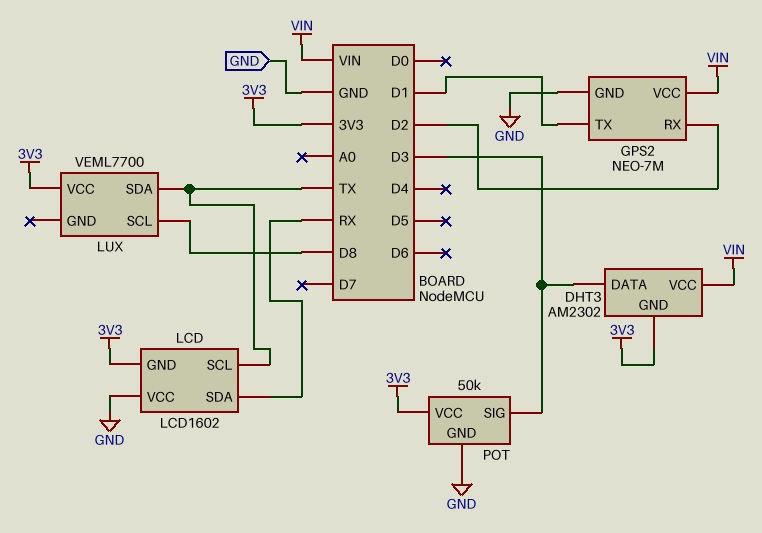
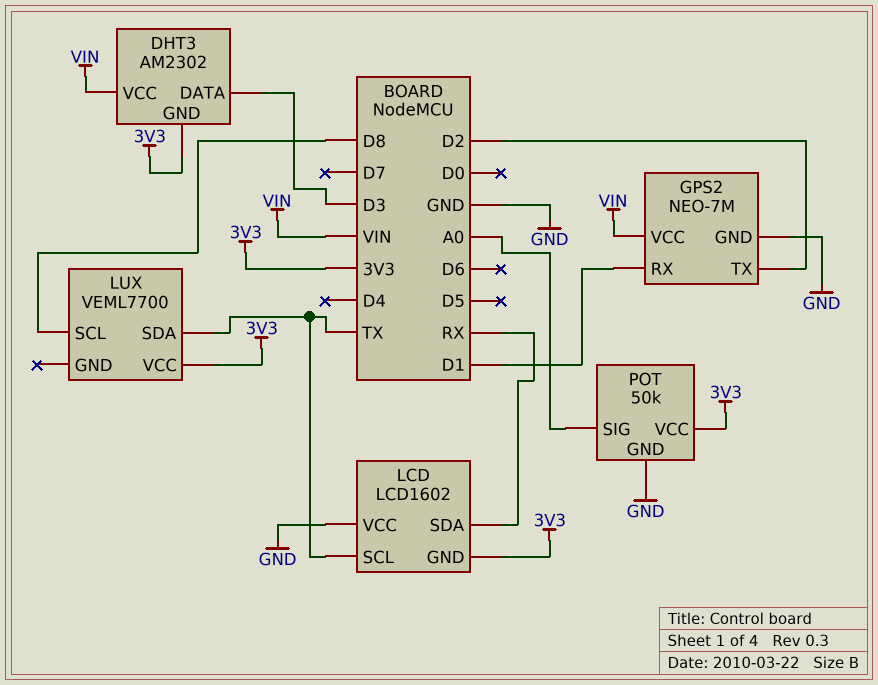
GPS2 pin RX: D2 -> D1
GPS2 pin TX: D1 -> D2
POT pin SIG: D3 -> A0

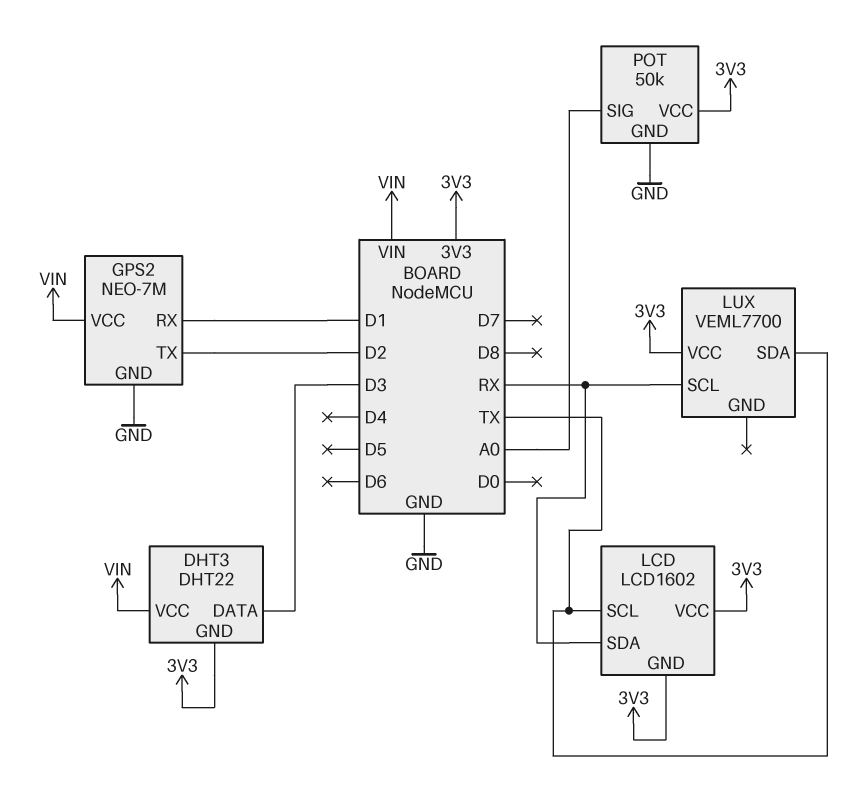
DHT3: AM2302 -> DHT22
LCD pin VCC: GND -> 3V3
LUX pin SCL: D8 -> RX

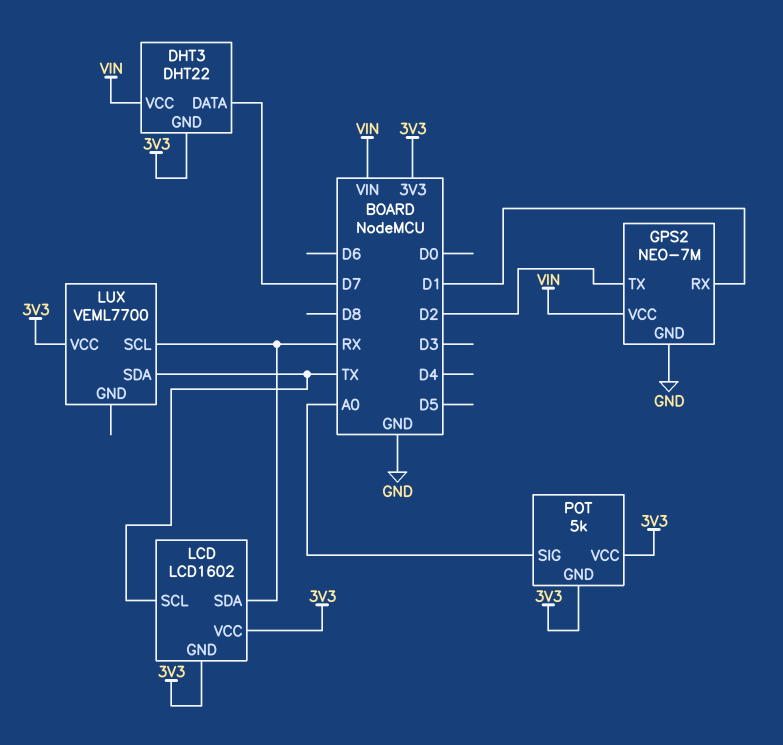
DHT3 pin DATA: D3 -> D7
POT: 50k -> 5k
POT pin GND: GND -> 3V3

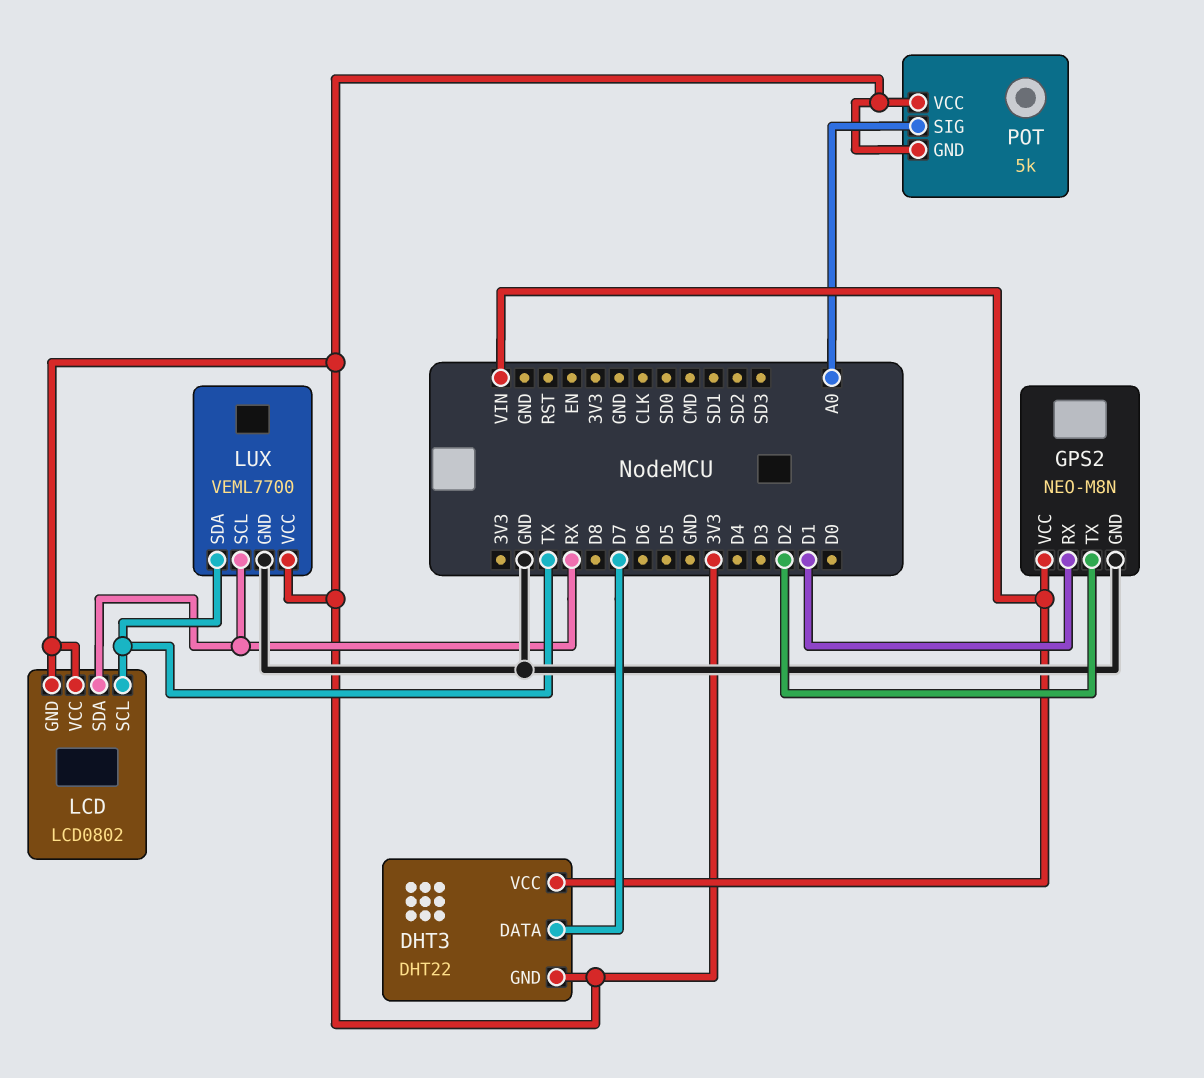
GPS2: NEO-7M -> NEO-M8N
LCD: LCD1602 -> LCD0802
LUX pin GND: none -> GND

